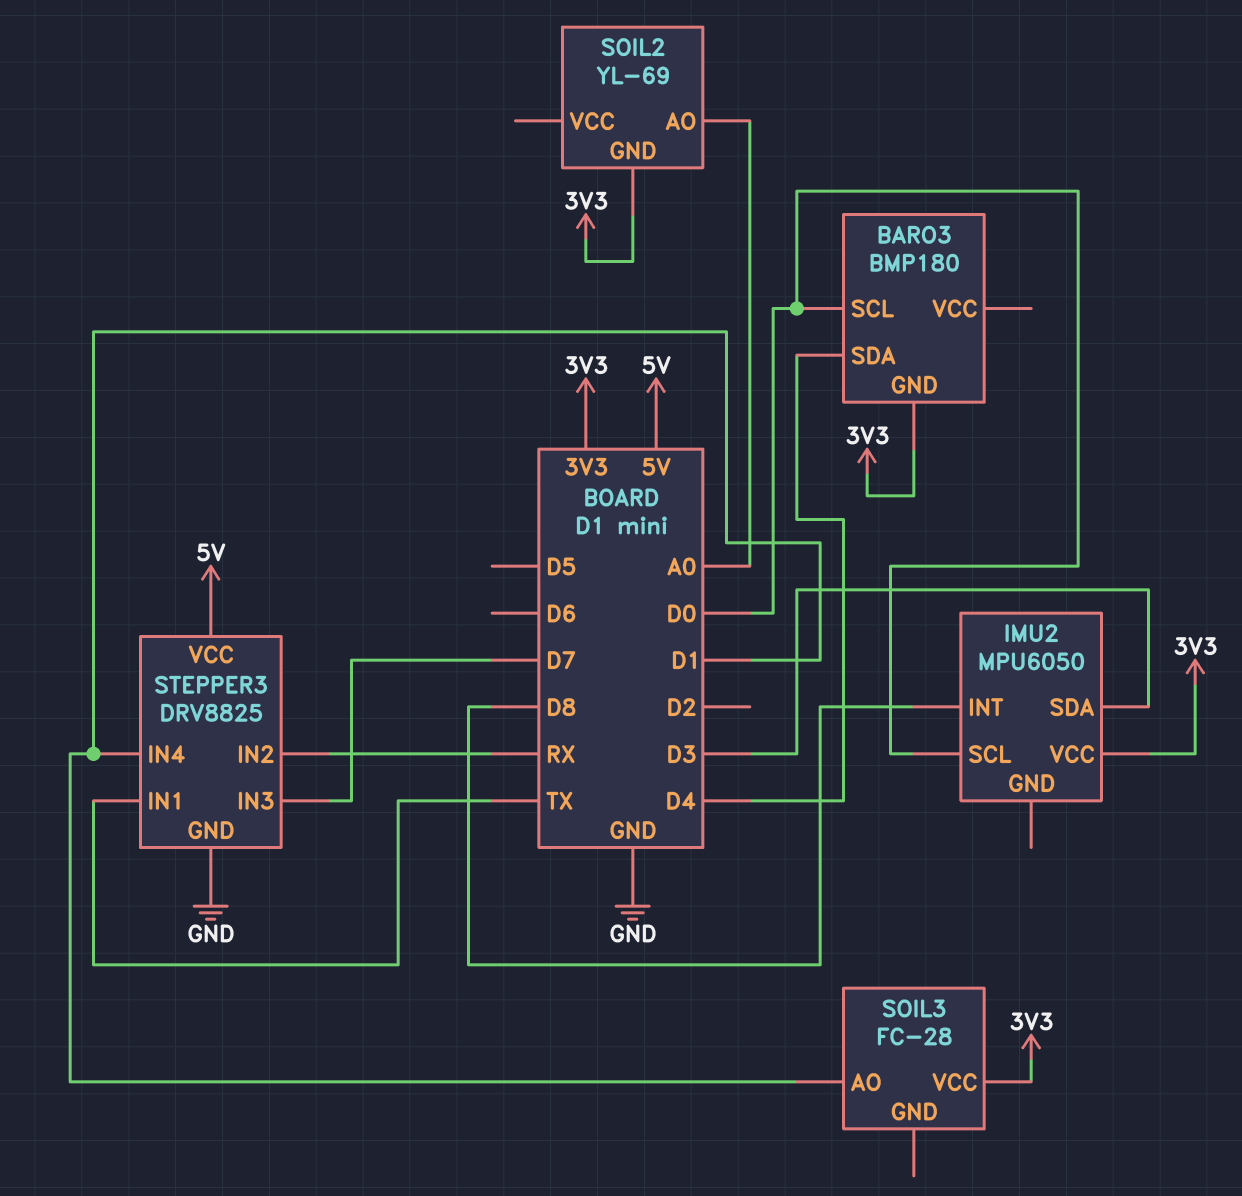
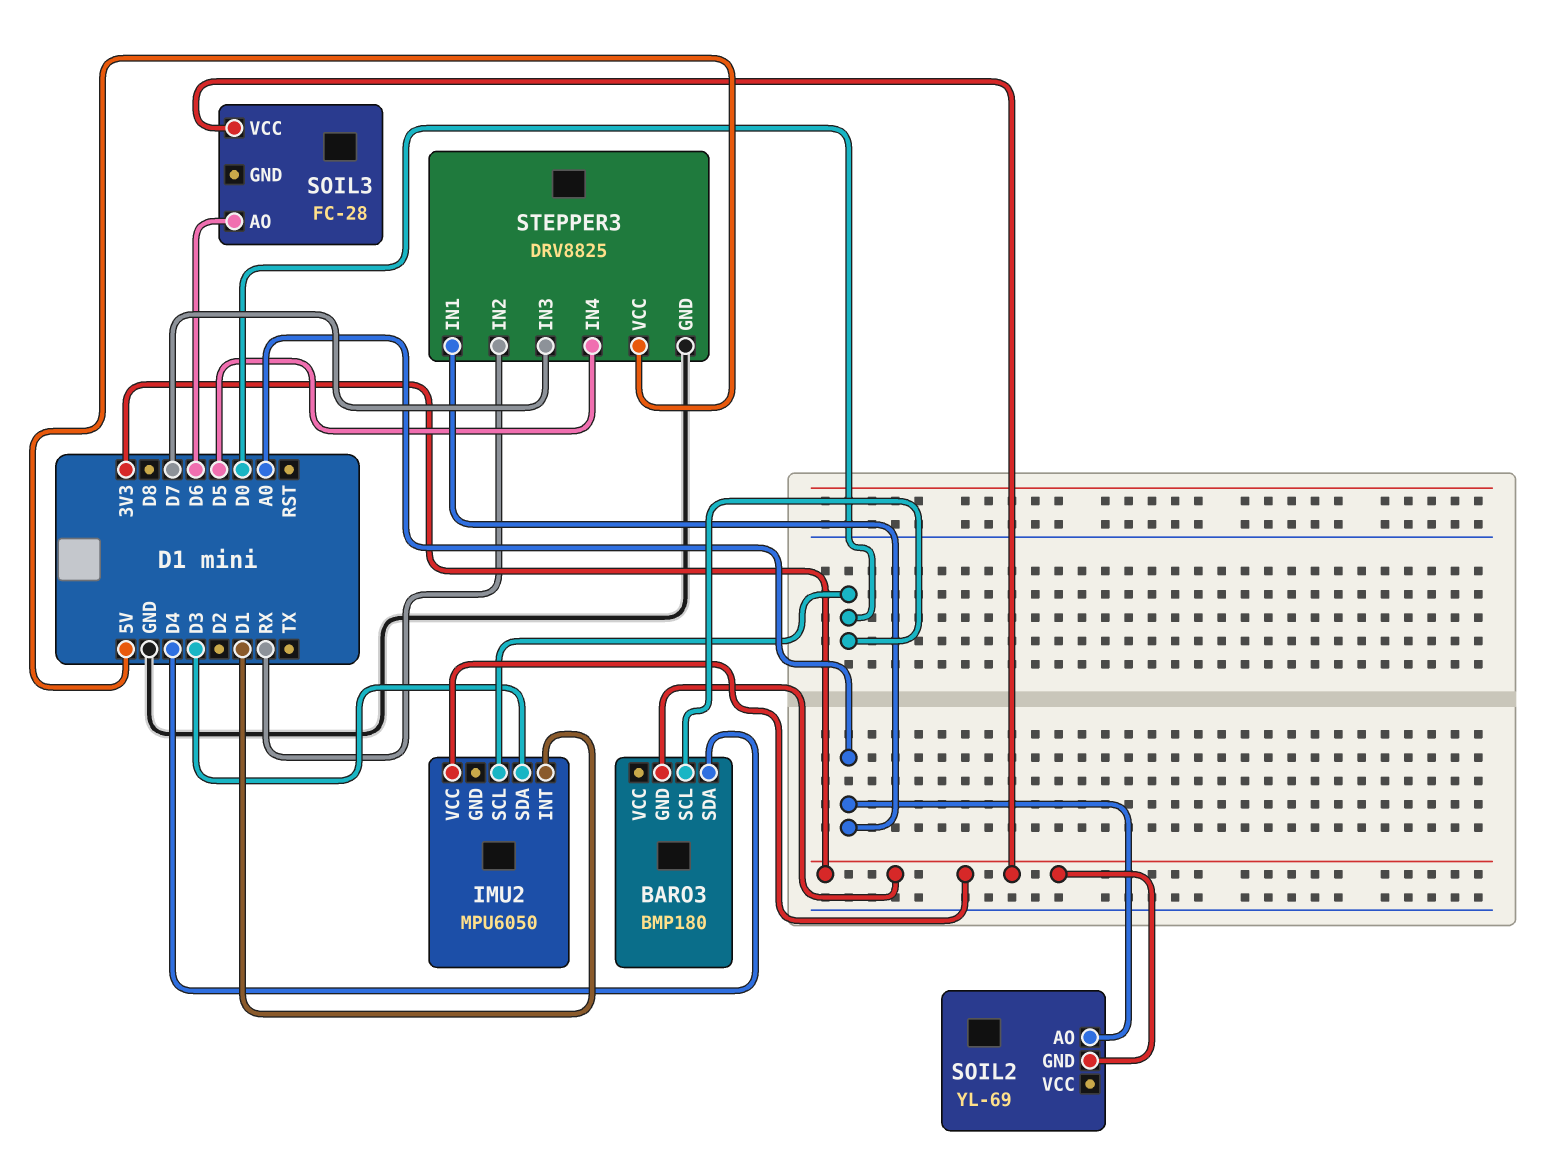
IMU2 pin INT: D8 -> D1
SOIL3 pin AO: D1 -> D6
STEPPER3 pin IN1: TX -> A0
STEPPER3 pin IN4: D1 -> D5

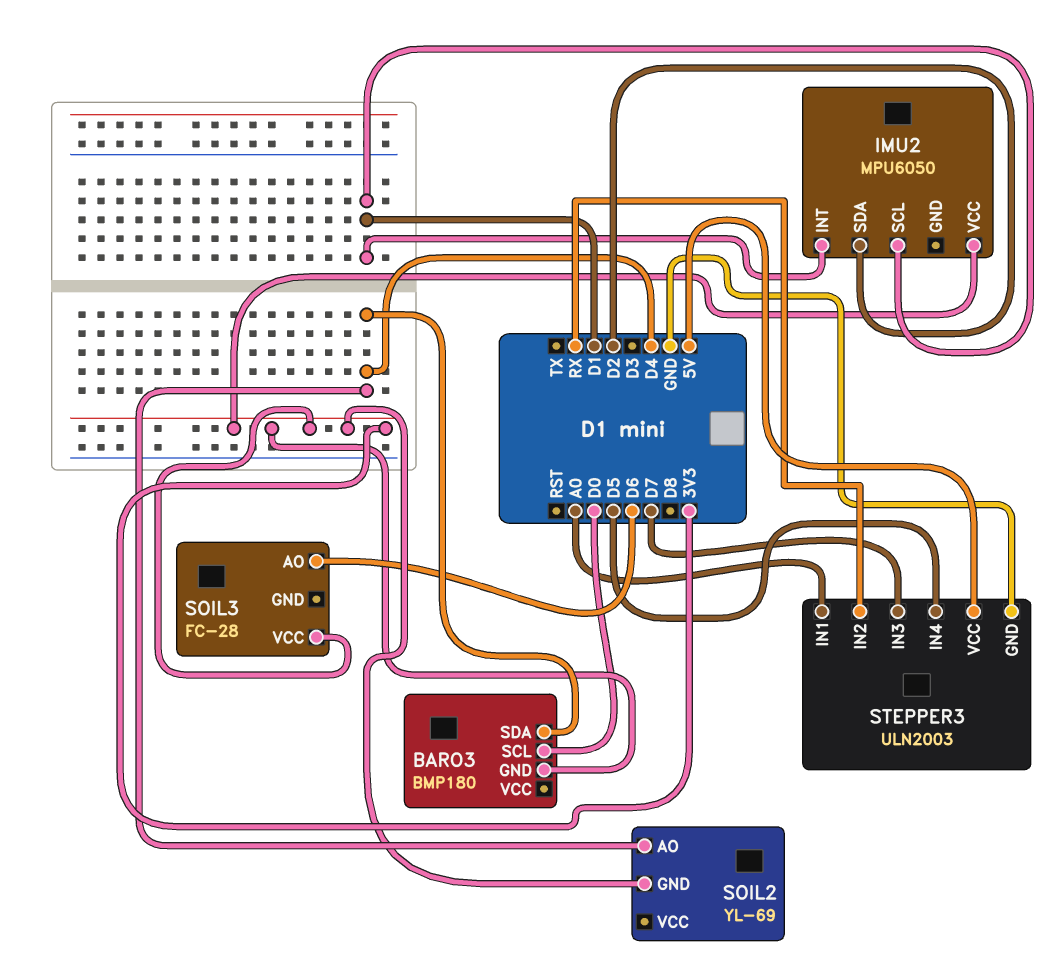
IMU2 pin SCL: D0 -> D1
IMU2 pin SDA: D3 -> D2
SOIL2 pin AO: A0 -> D4
STEPPER3: DRV8825 -> ULN2003

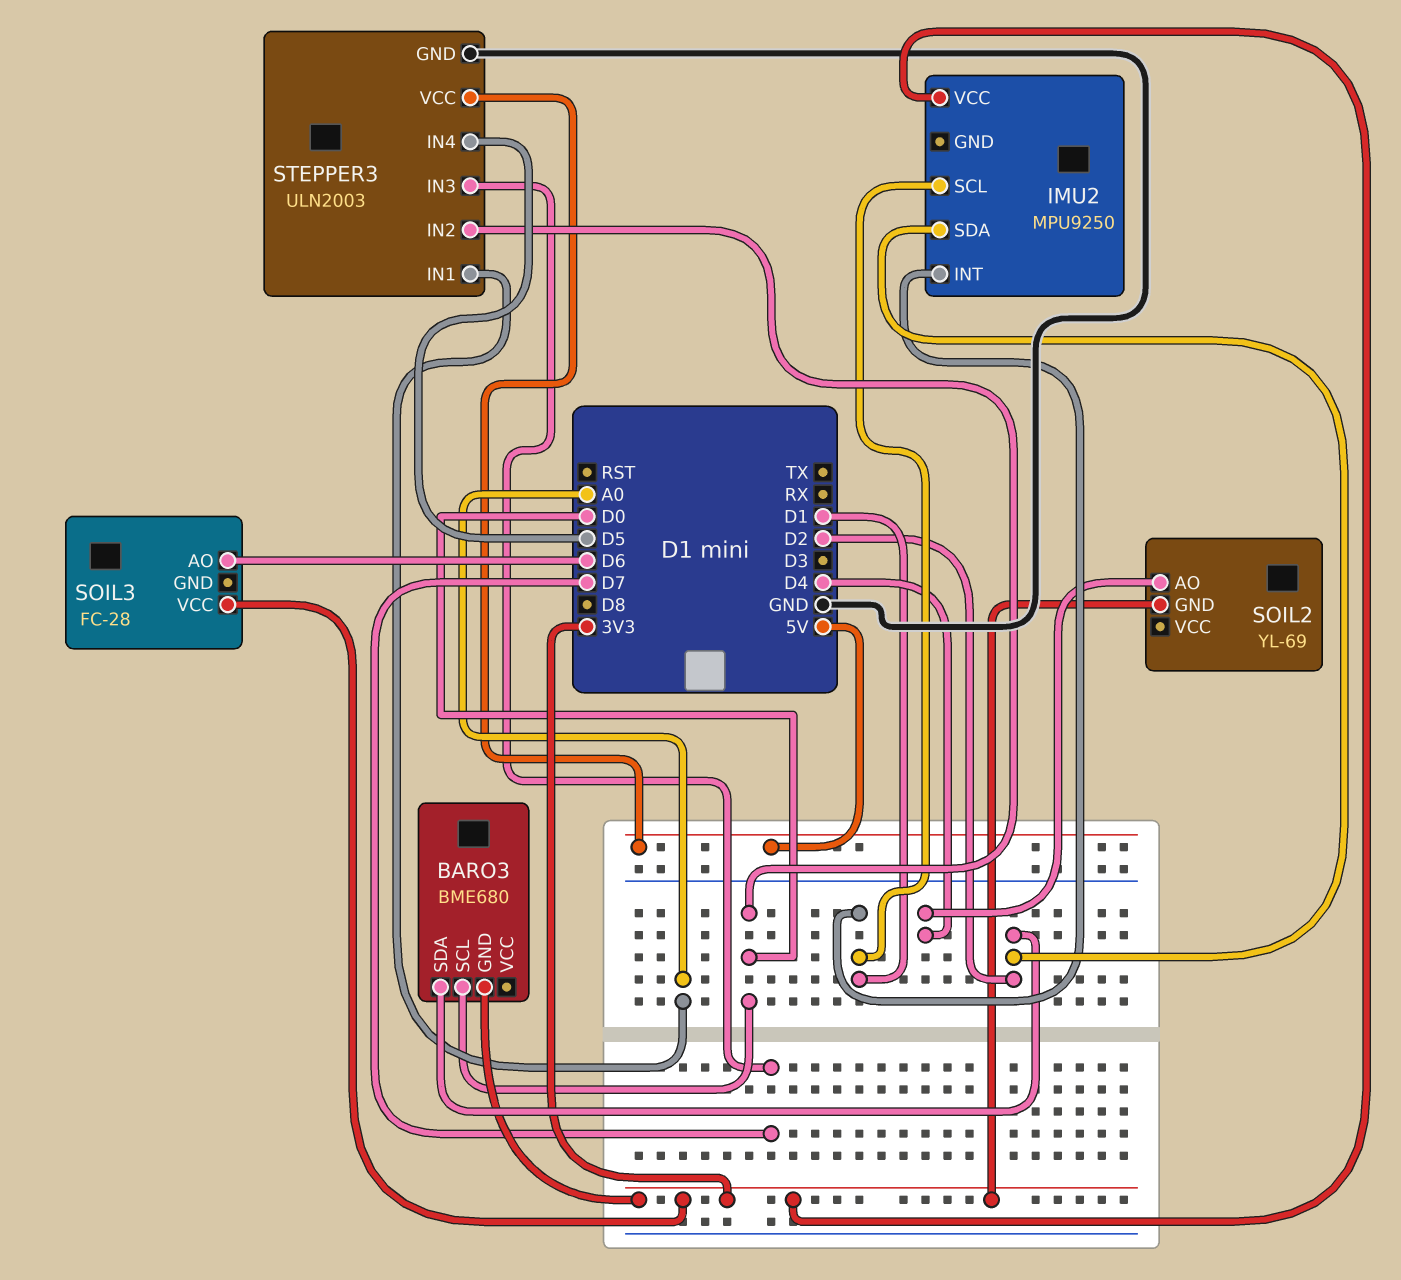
BARO3: BMP180 -> BME680
BARO3 pin SDA: D4 -> D2
IMU2: MPU6050 -> MPU9250
STEPPER3 pin IN2: RX -> D0

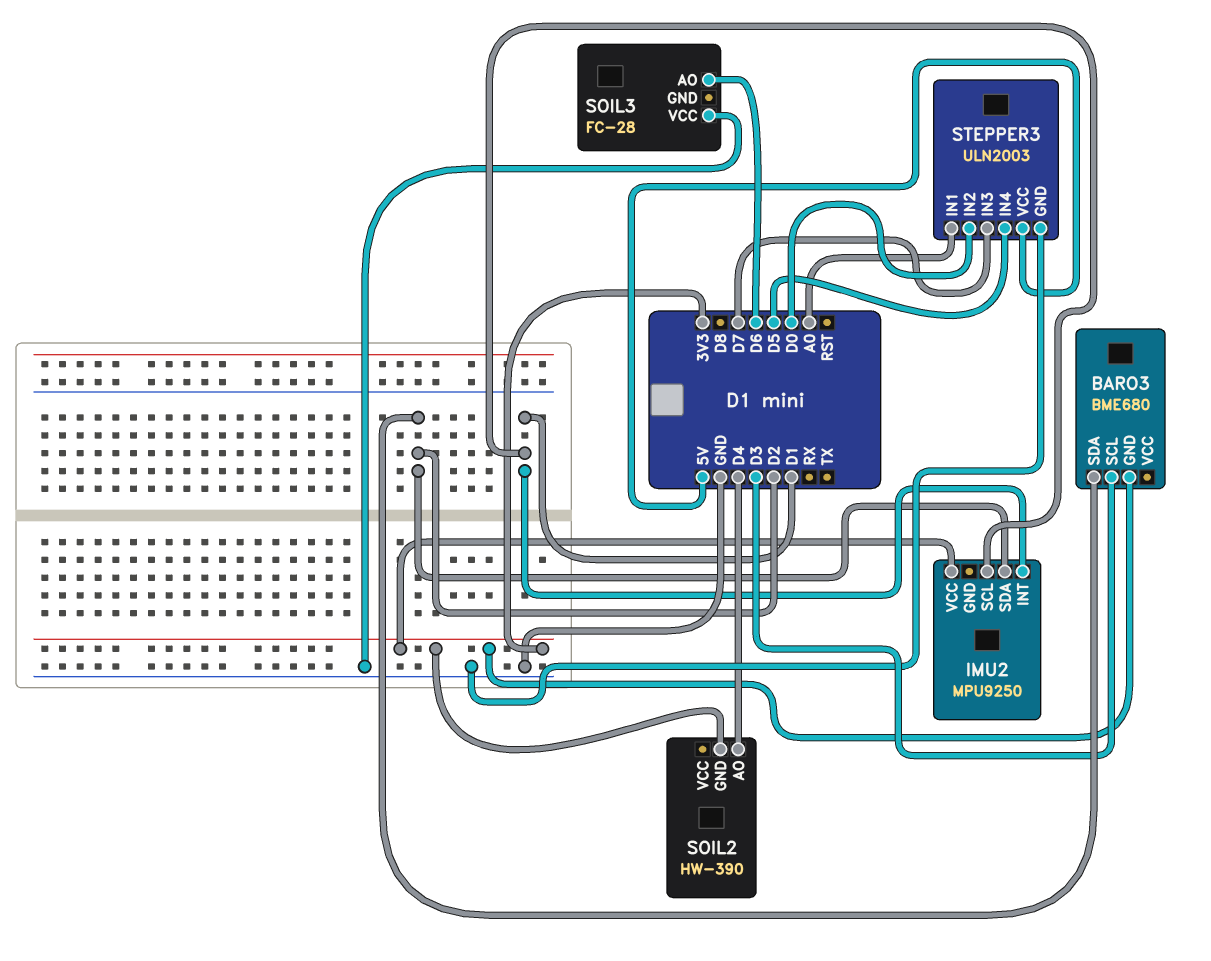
BARO3 pin SCL: D0 -> D3
SOIL2: YL-69 -> HW-390
SOIL3 pin VCC: 3V3 -> GND

